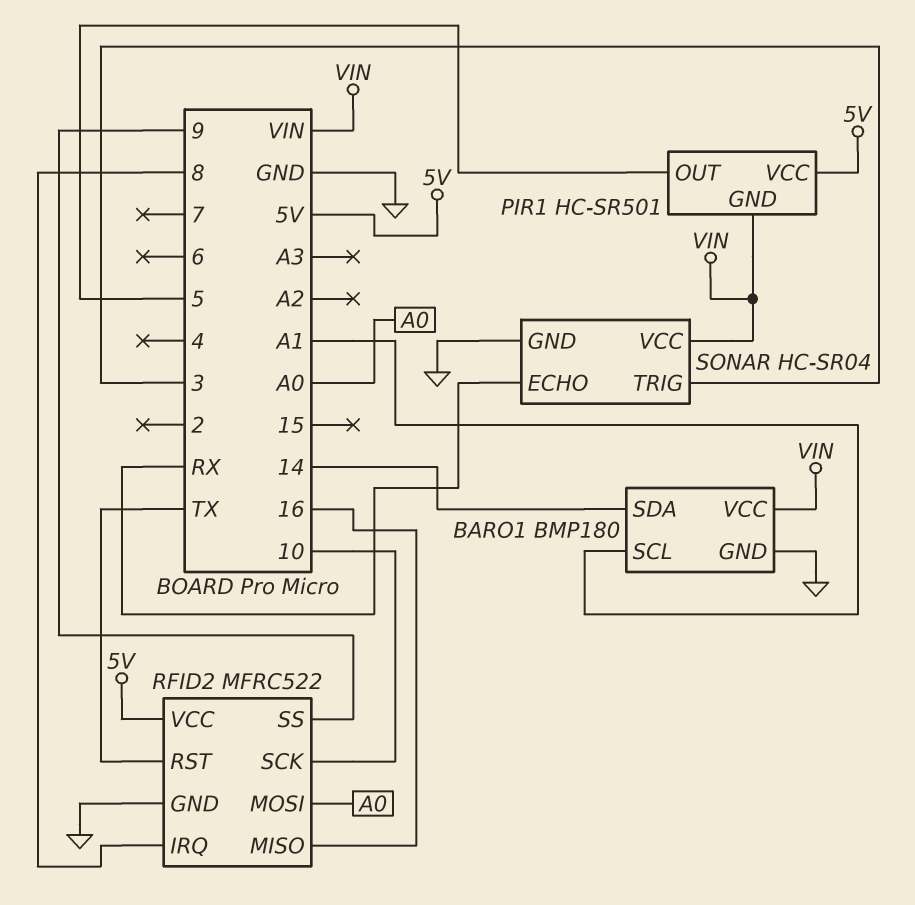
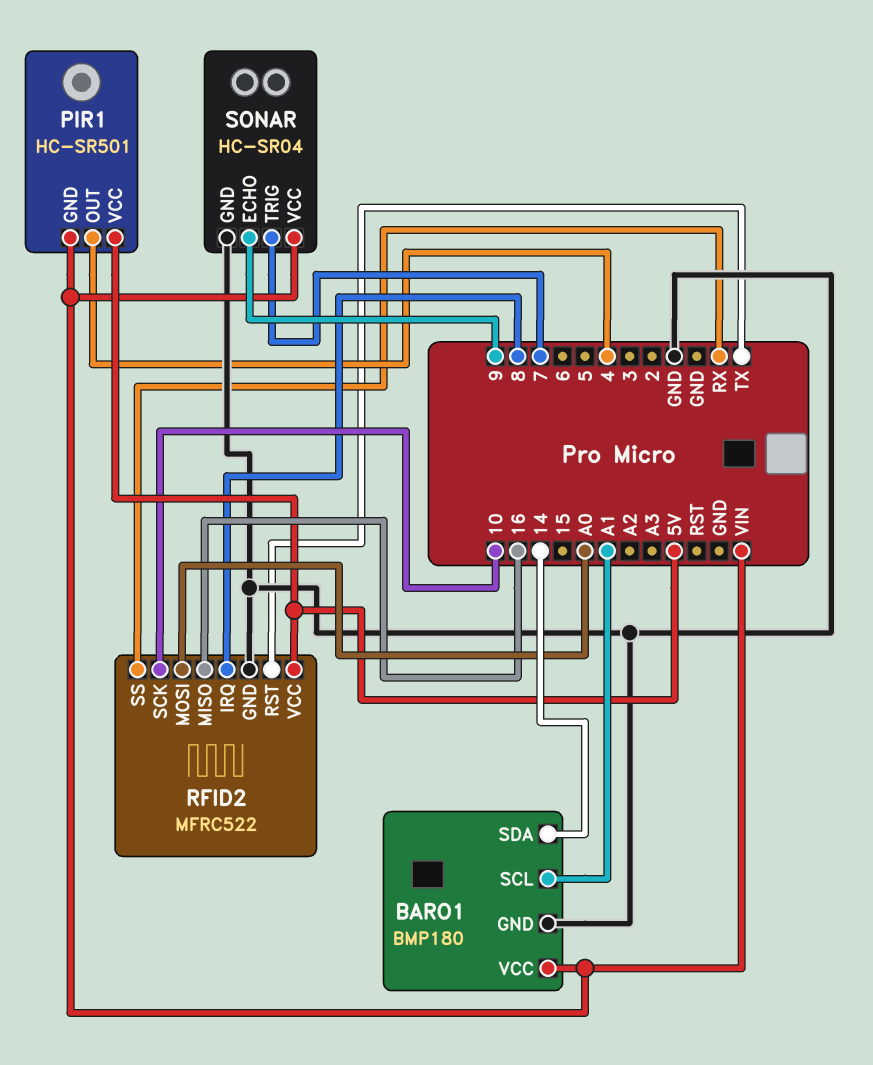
PIR1 pin OUT: 5 -> 4
RFID2 pin SS: 9 -> RX
SONAR pin ECHO: RX -> 9
SONAR pin TRIG: 3 -> 7

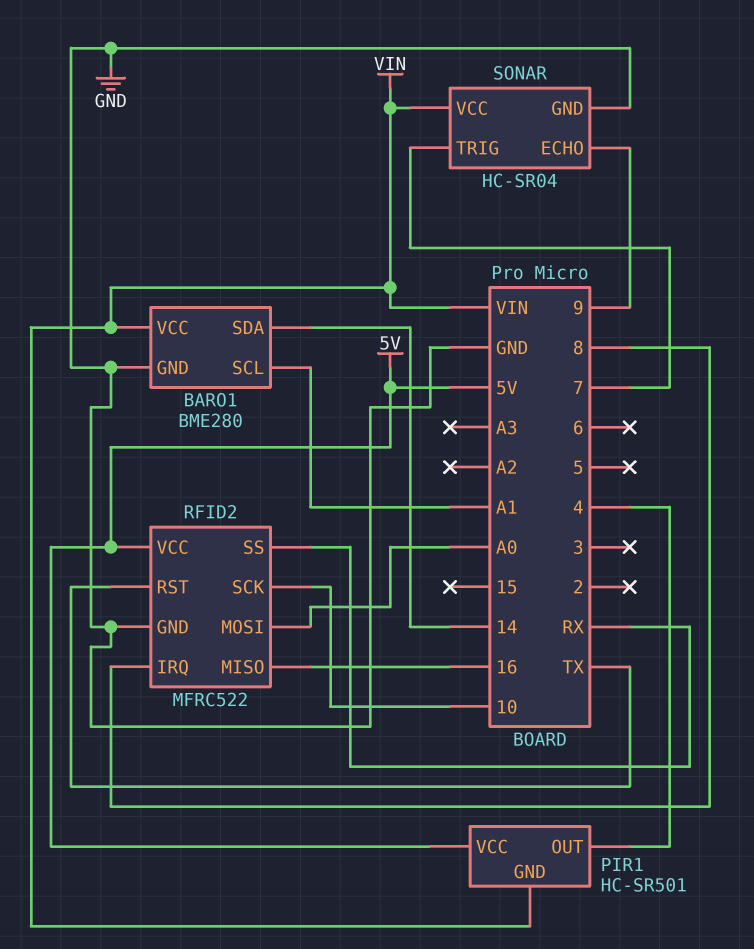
BARO1: BMP180 -> BME280

